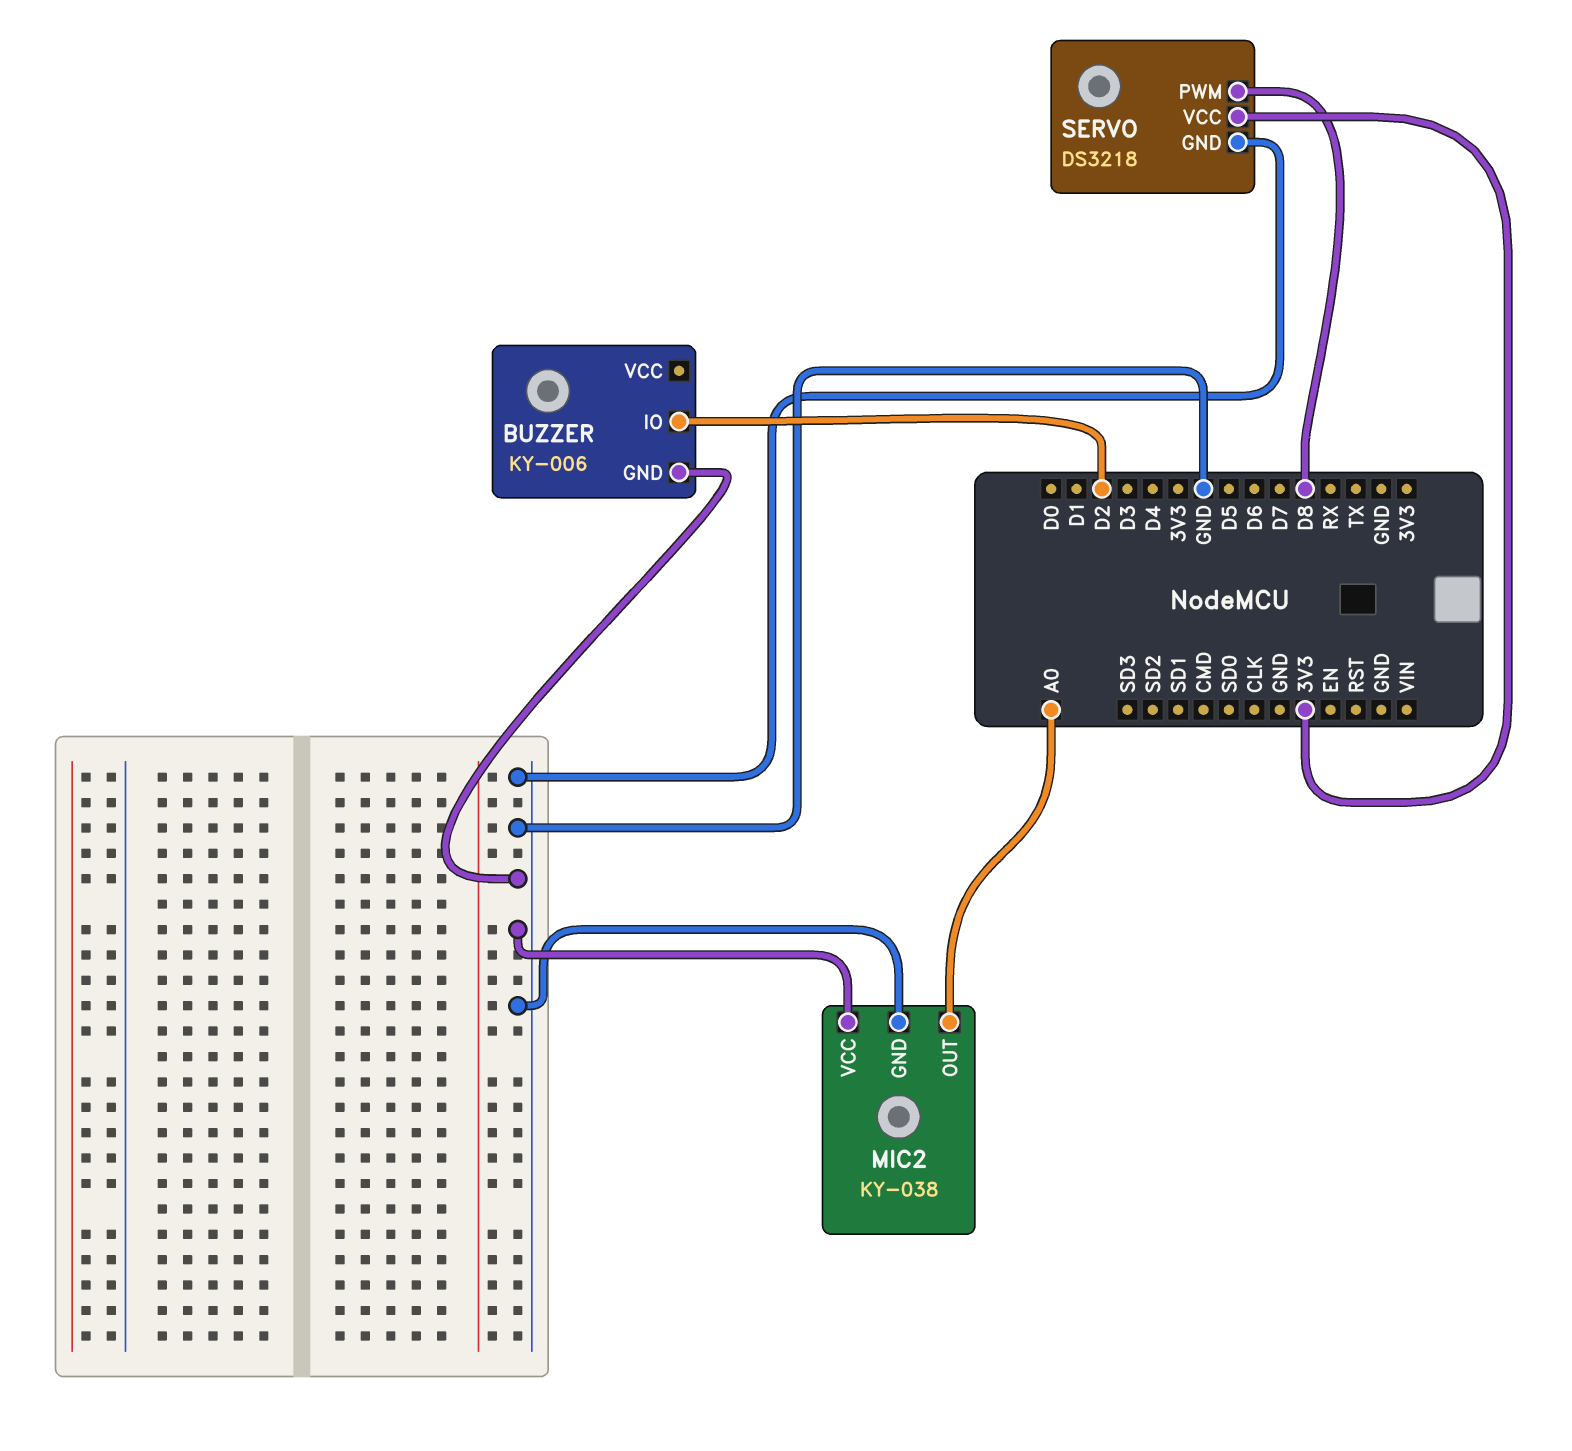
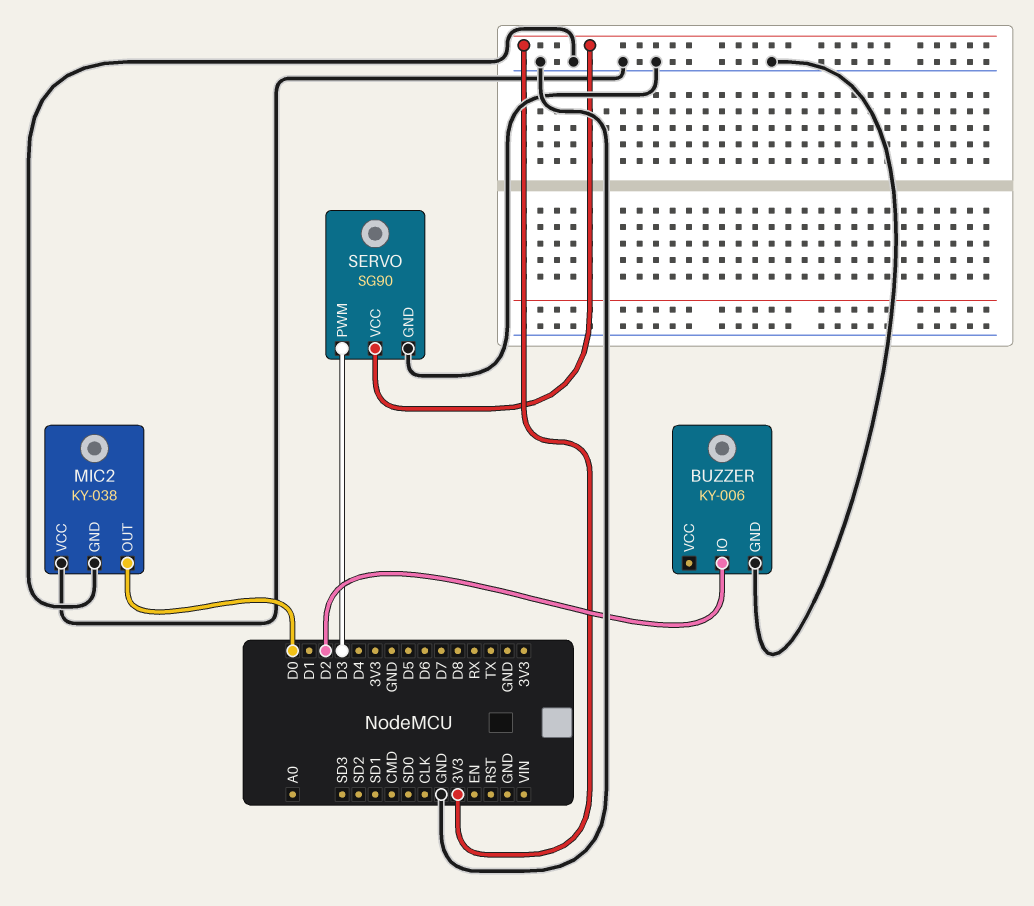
MIC2 pin OUT: A0 -> D0
SERVO: DS3218 -> SG90
SERVO pin PWM: D8 -> D3

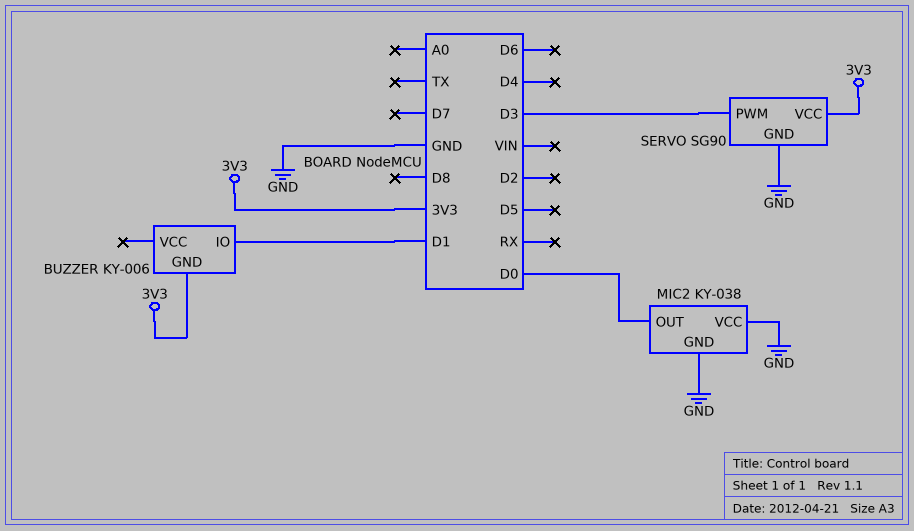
BUZZER pin GND: GND -> 3V3
BUZZER pin IO: D2 -> D1

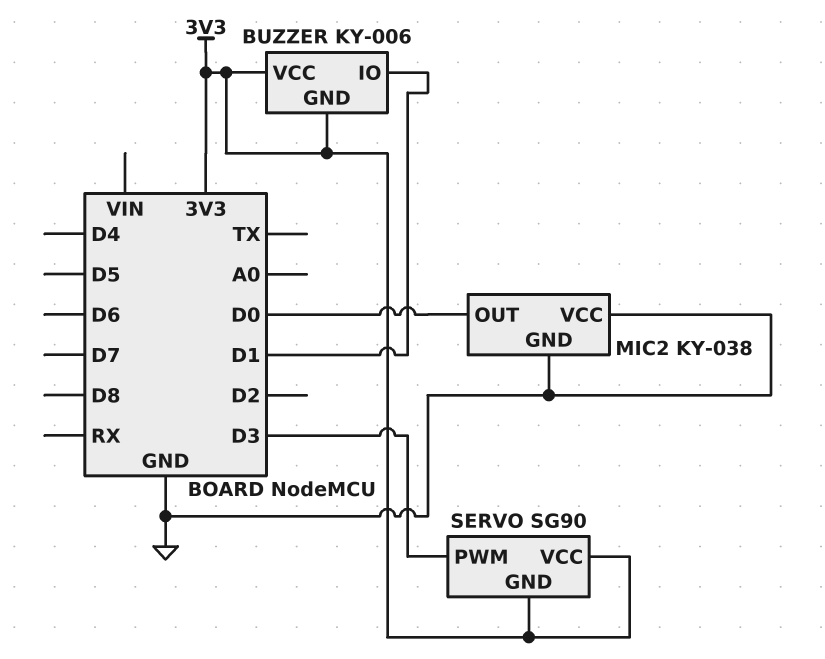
BUZZER pin VCC: none -> 3V3
SERVO pin GND: GND -> 3V3

